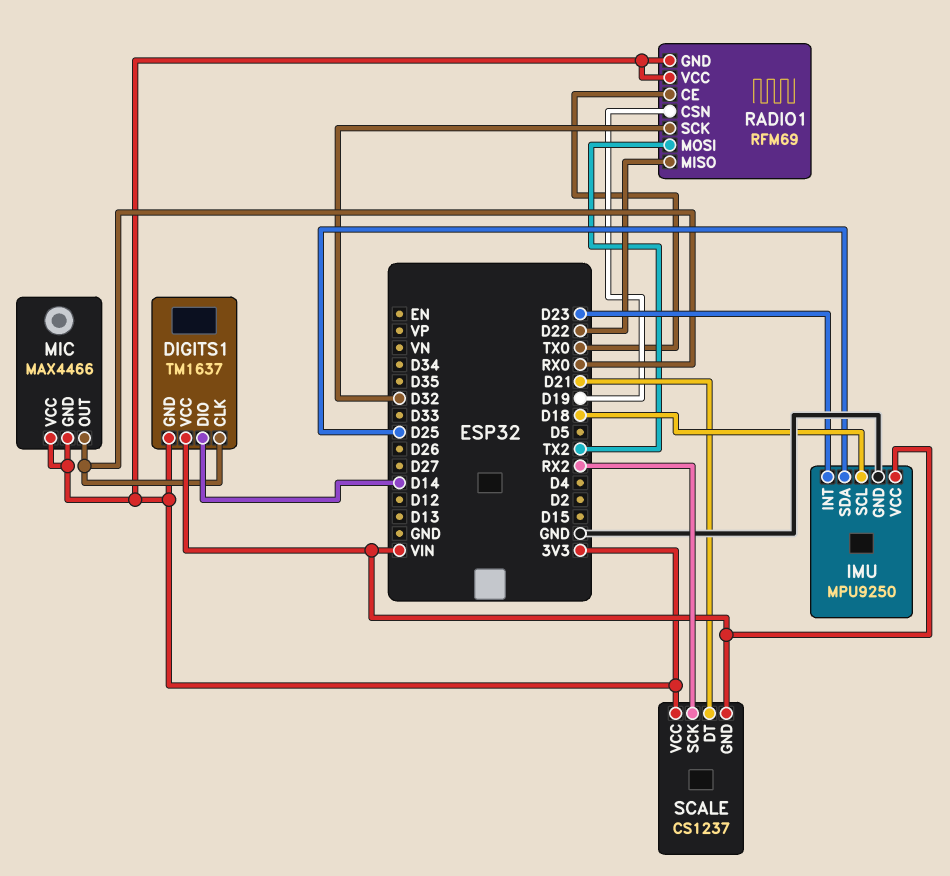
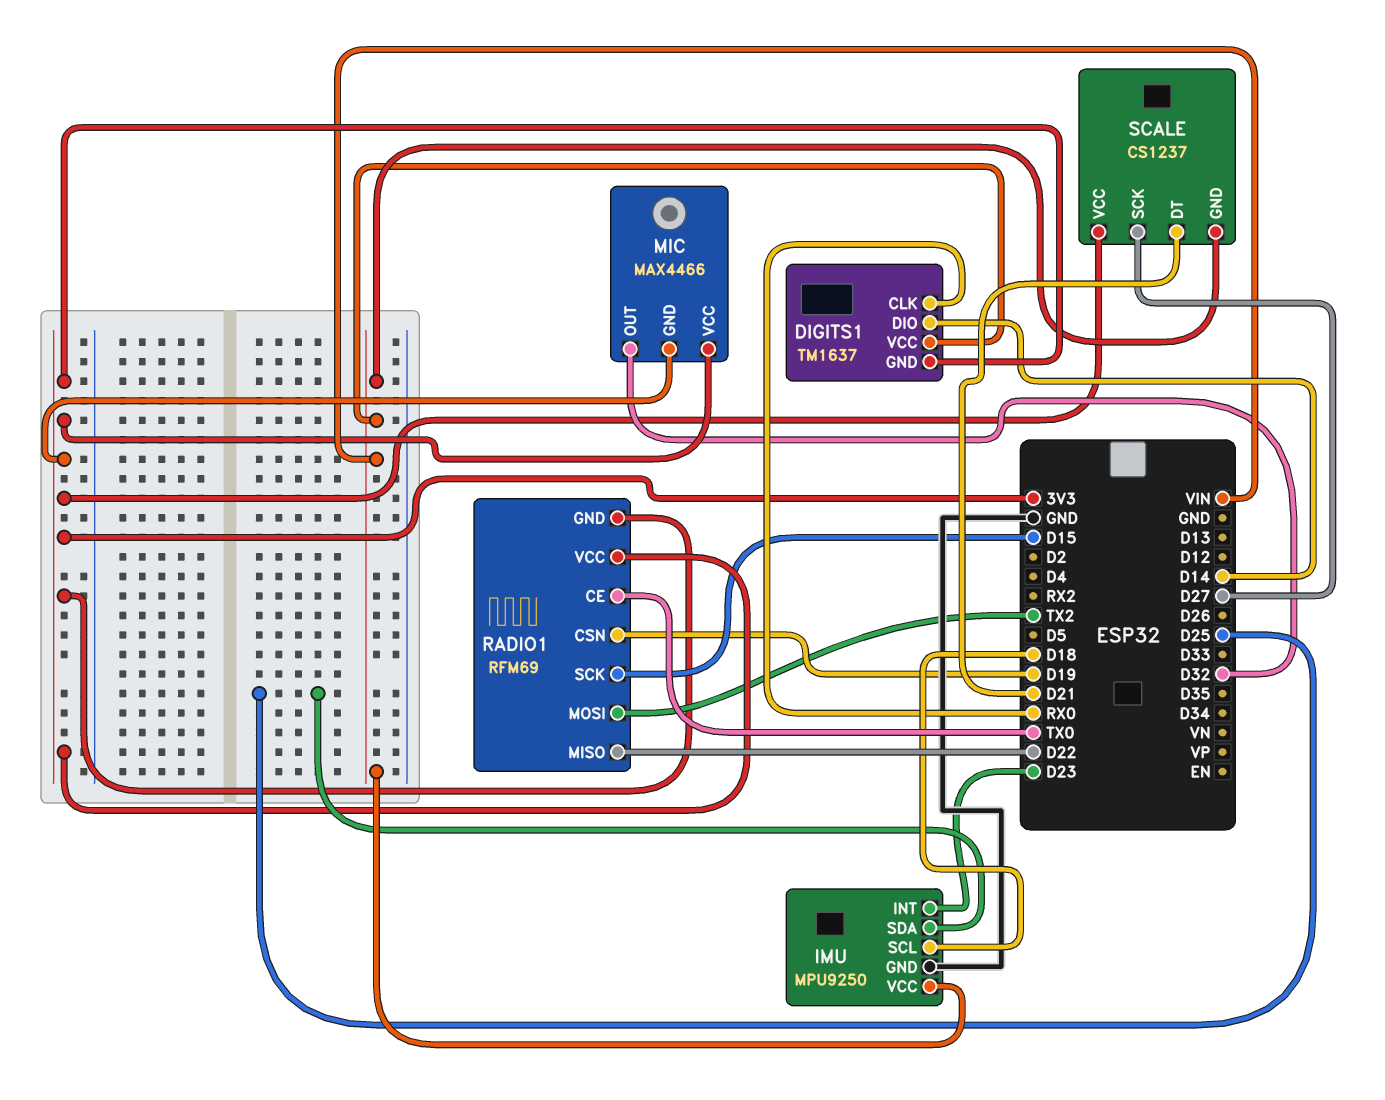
MIC pin OUT: RX0 -> D32
RADIO1 pin SCK: D32 -> D15
SCALE pin SCK: RX2 -> D27

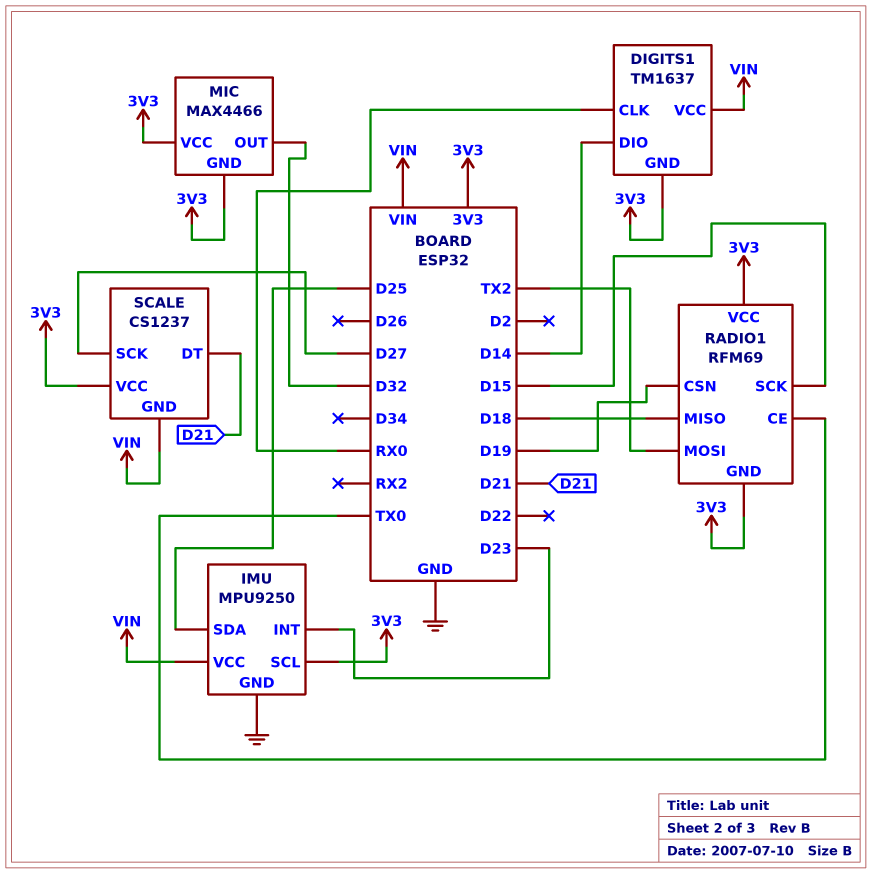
IMU pin SCL: D18 -> 3V3
RADIO1 pin MISO: D22 -> D18

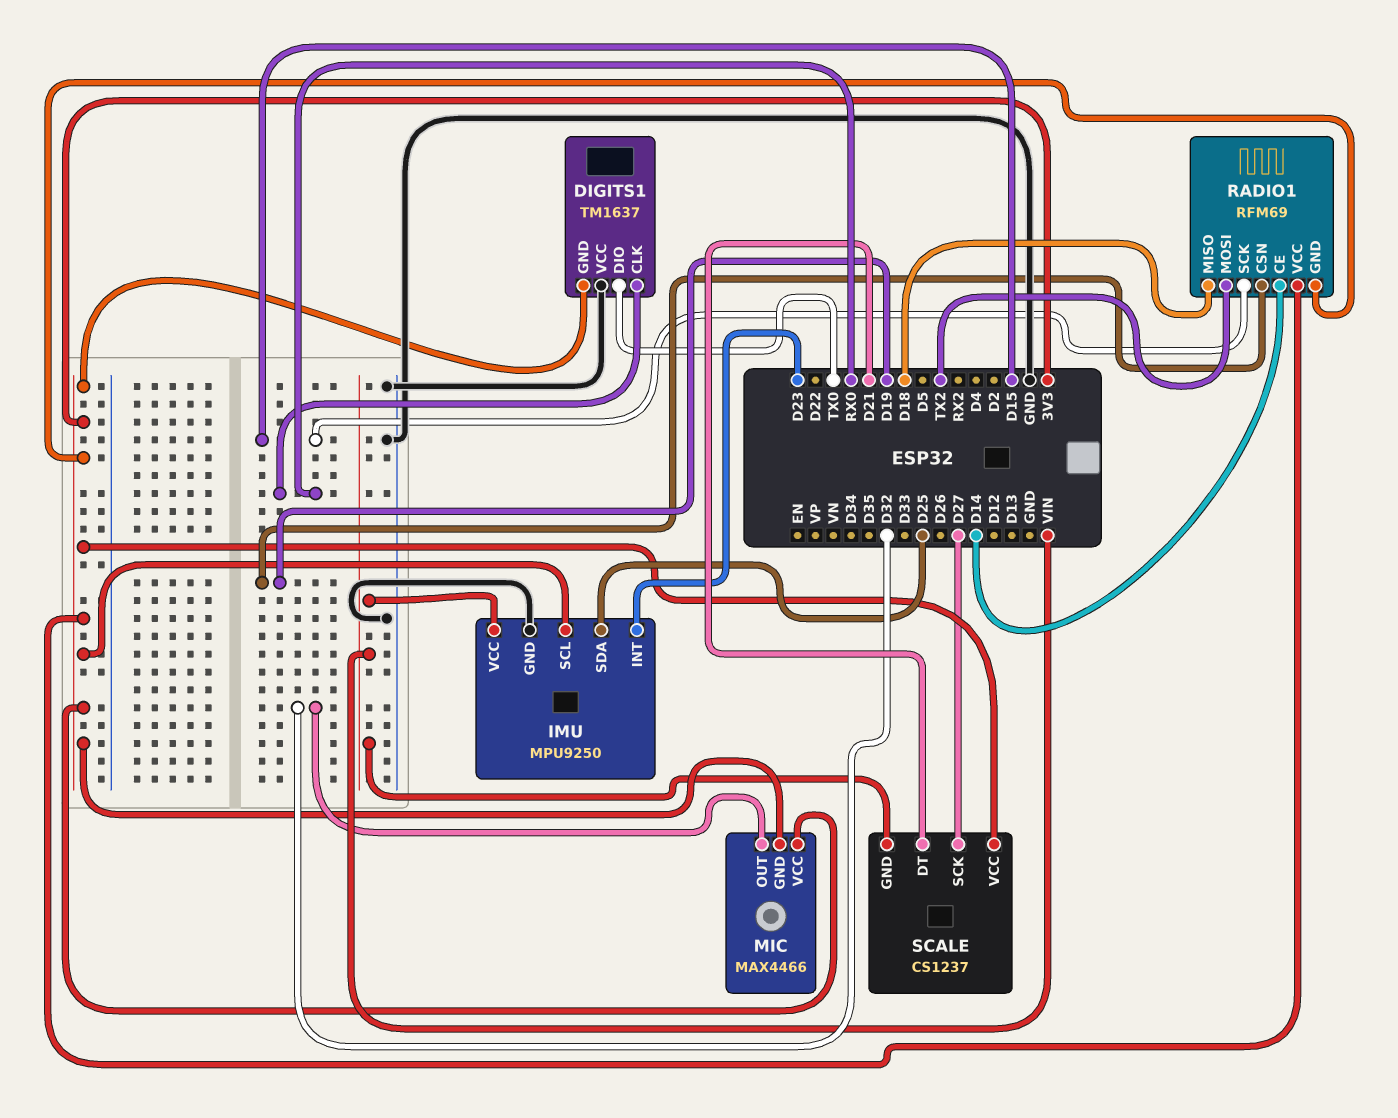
DIGITS1 pin DIO: D14 -> TX0
DIGITS1 pin VCC: VIN -> GND
RADIO1 pin CE: TX0 -> D14

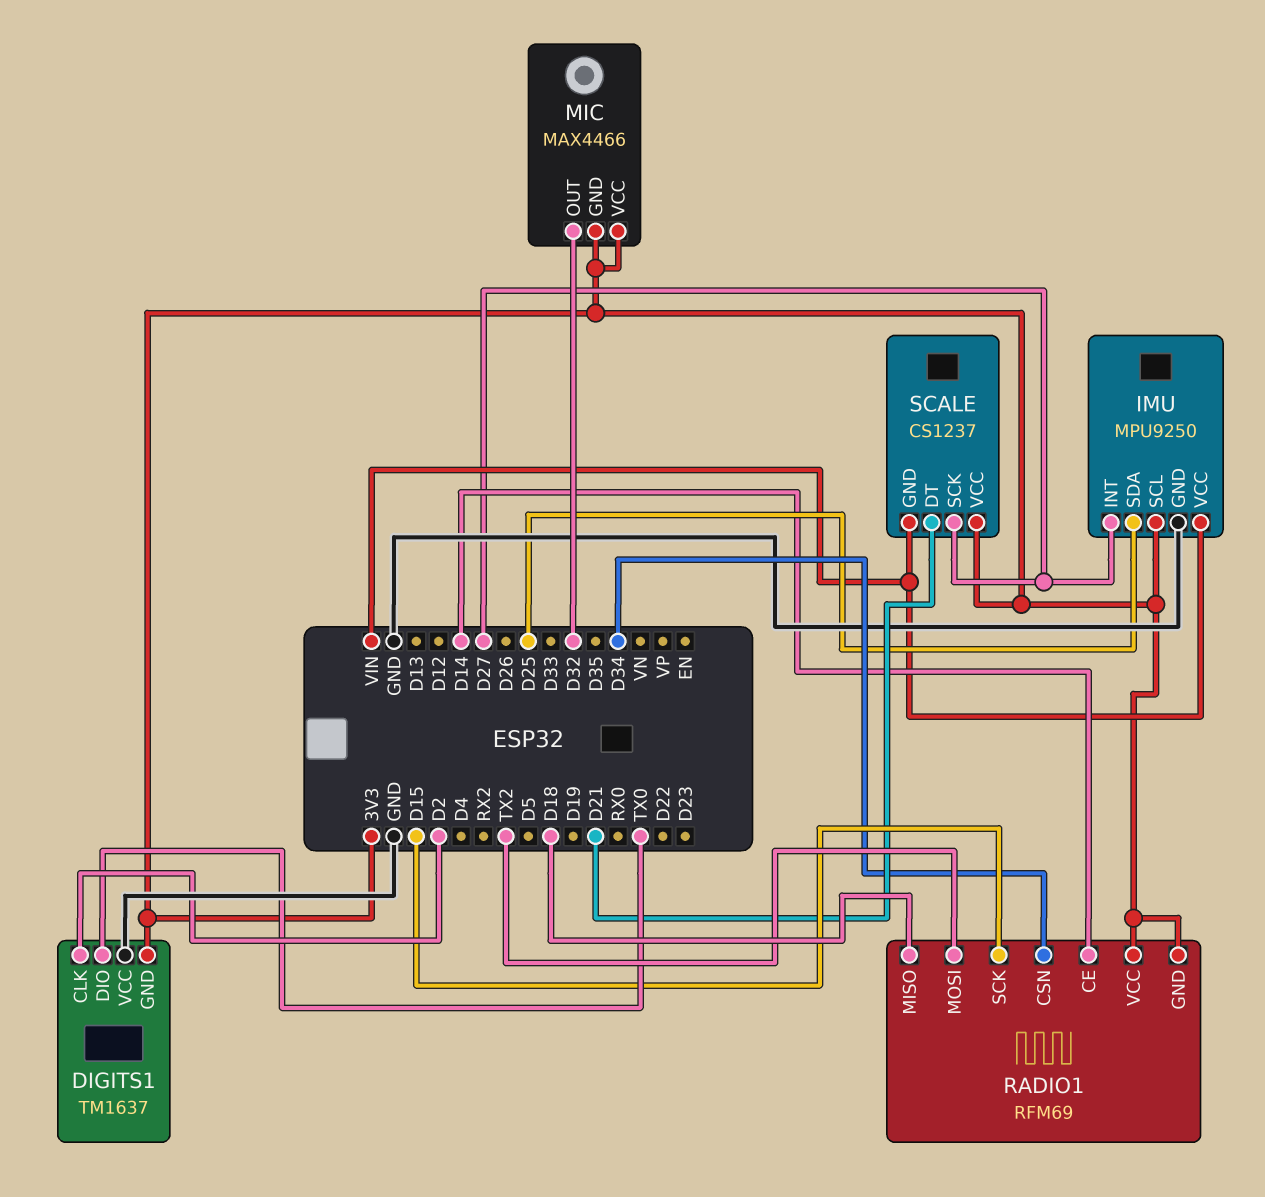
DIGITS1 pin CLK: RX0 -> D2
IMU pin INT: D23 -> D27
RADIO1 pin CSN: D19 -> D34

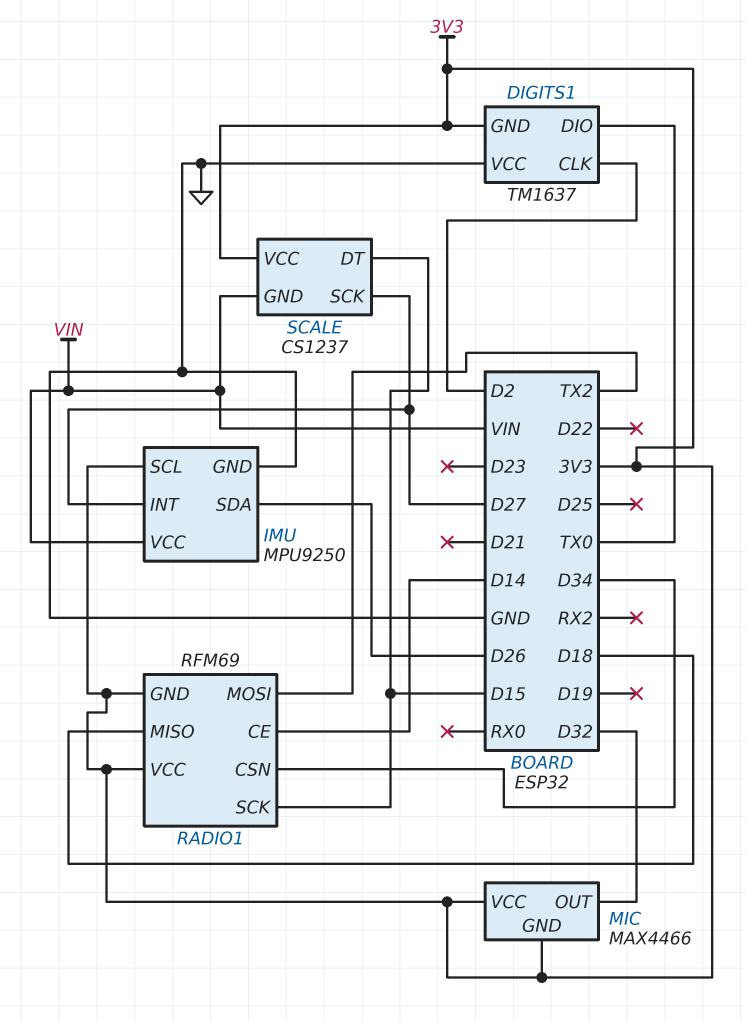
IMU pin SDA: D25 -> D26
SCALE pin DT: D21 -> D15

